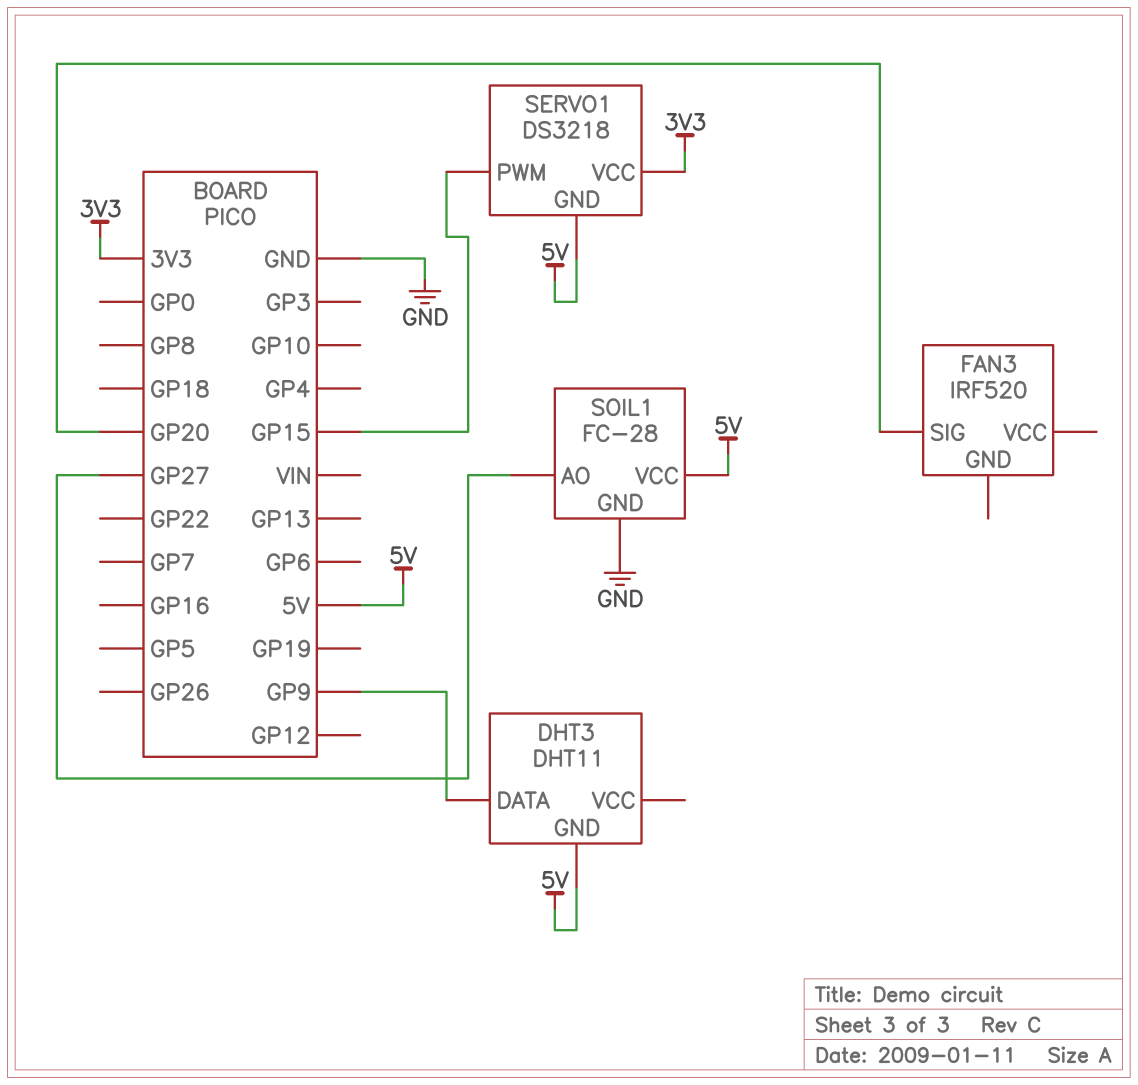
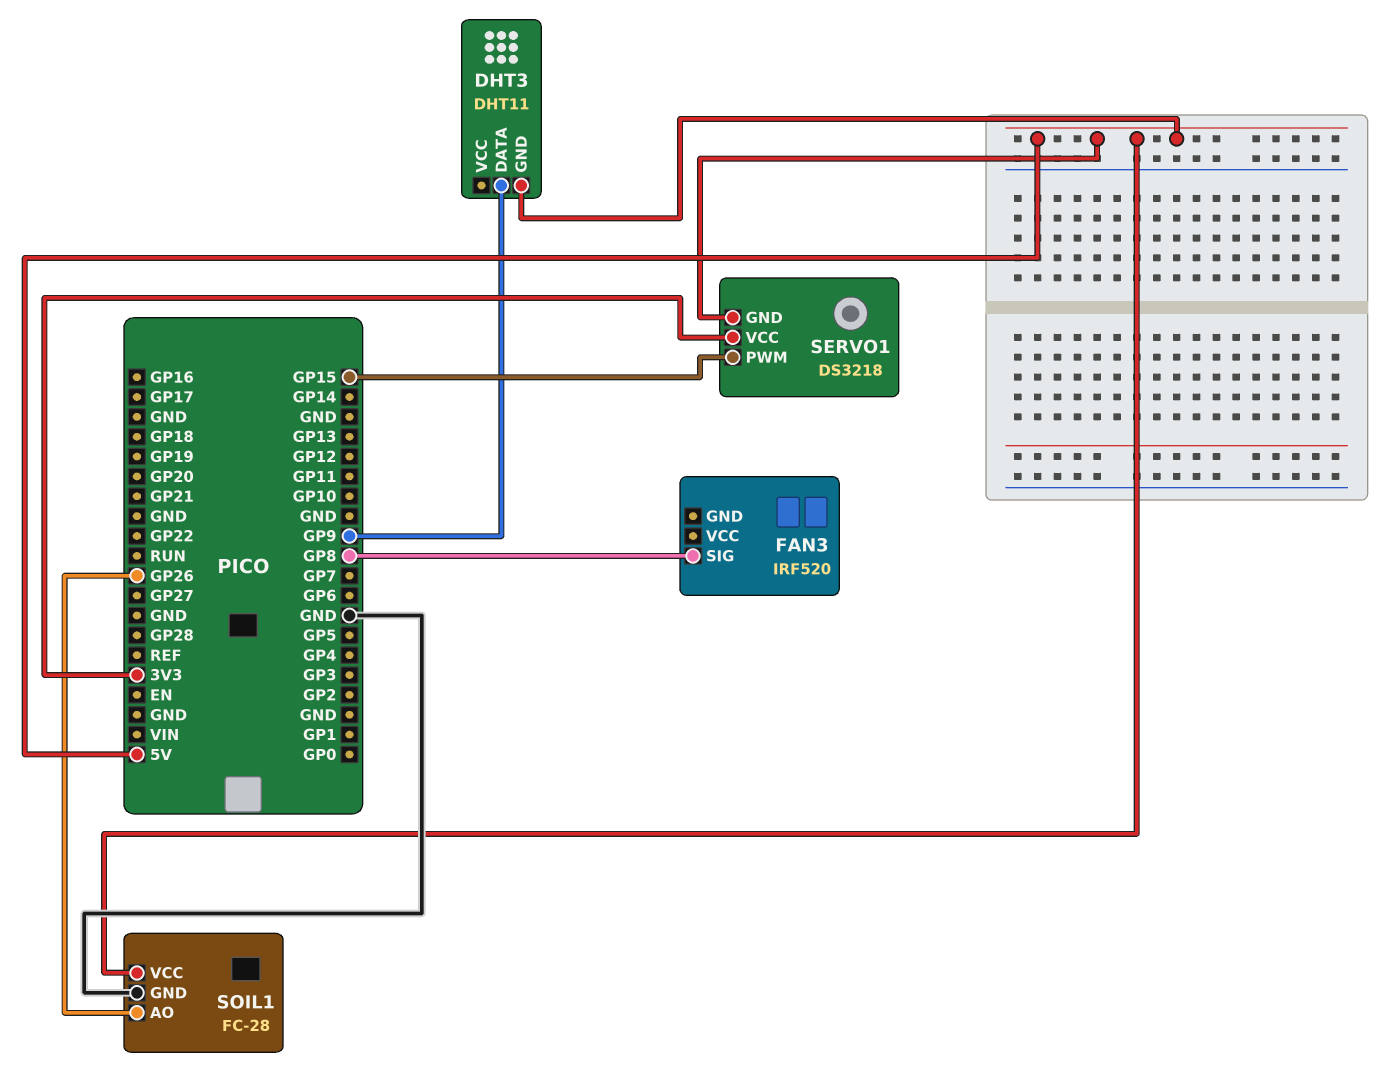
FAN3 pin SIG: GP20 -> GP8
SOIL1 pin AO: GP27 -> GP26

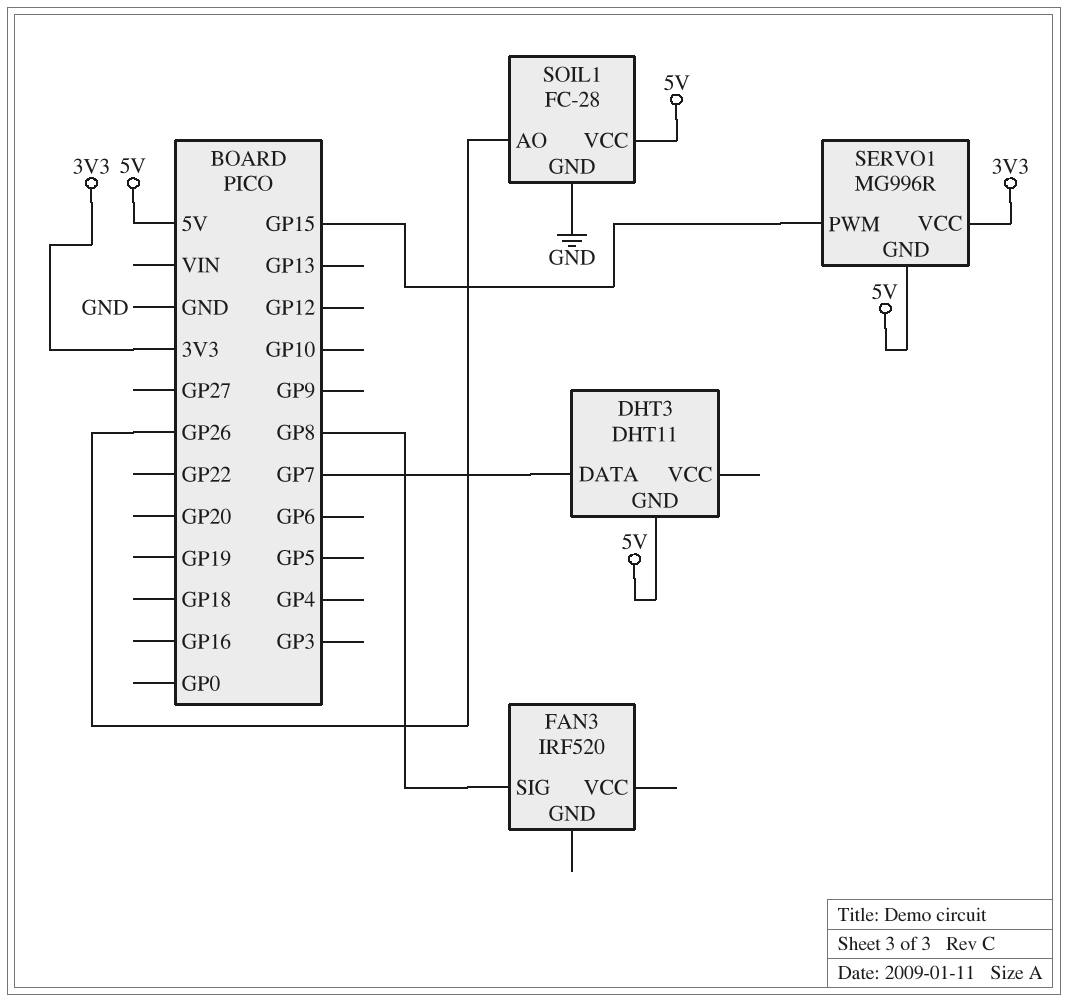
DHT3 pin DATA: GP9 -> GP7
SERVO1: DS3218 -> MG996R

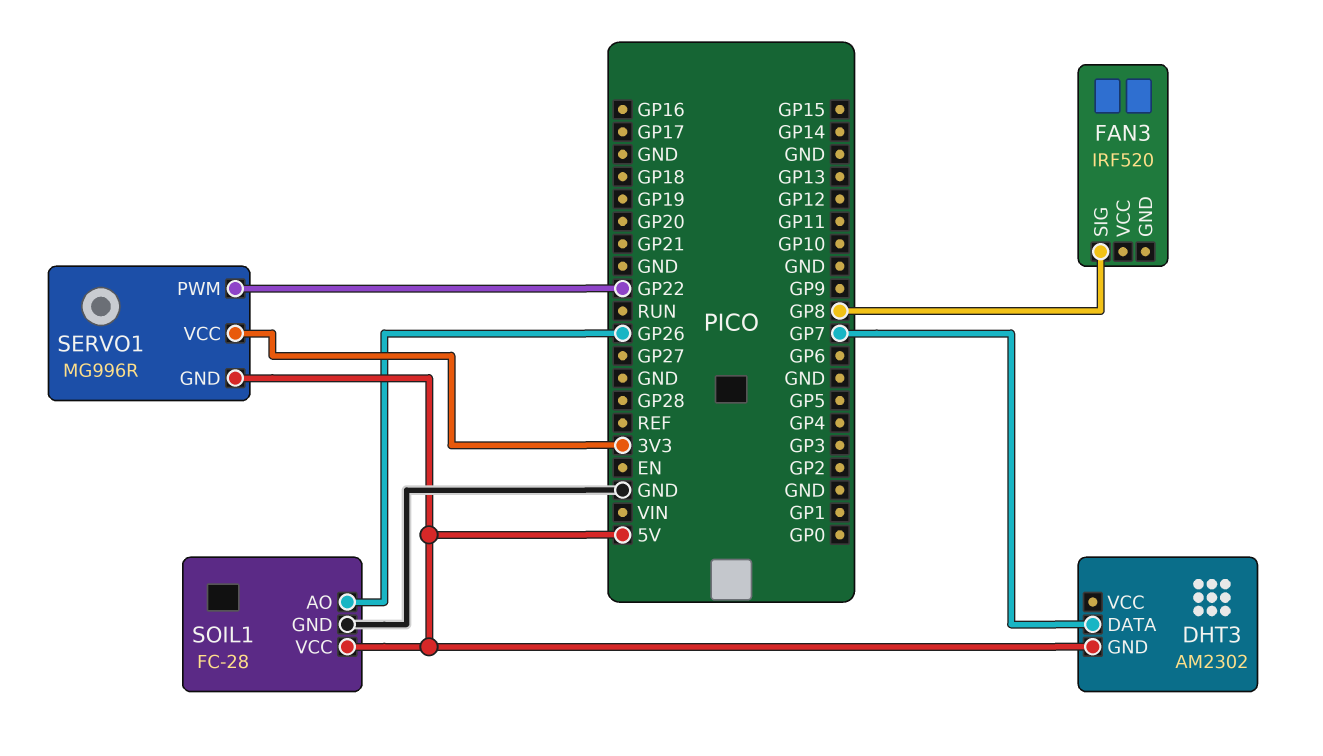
DHT3: DHT11 -> AM2302
SERVO1 pin PWM: GP15 -> GP22

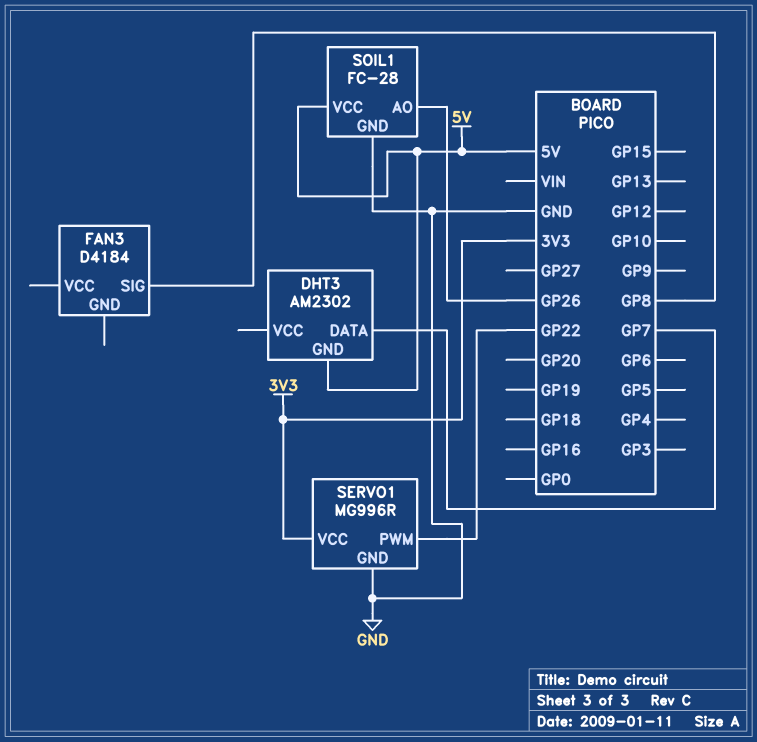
FAN3: IRF520 -> D4184
SERVO1 pin GND: 5V -> GND

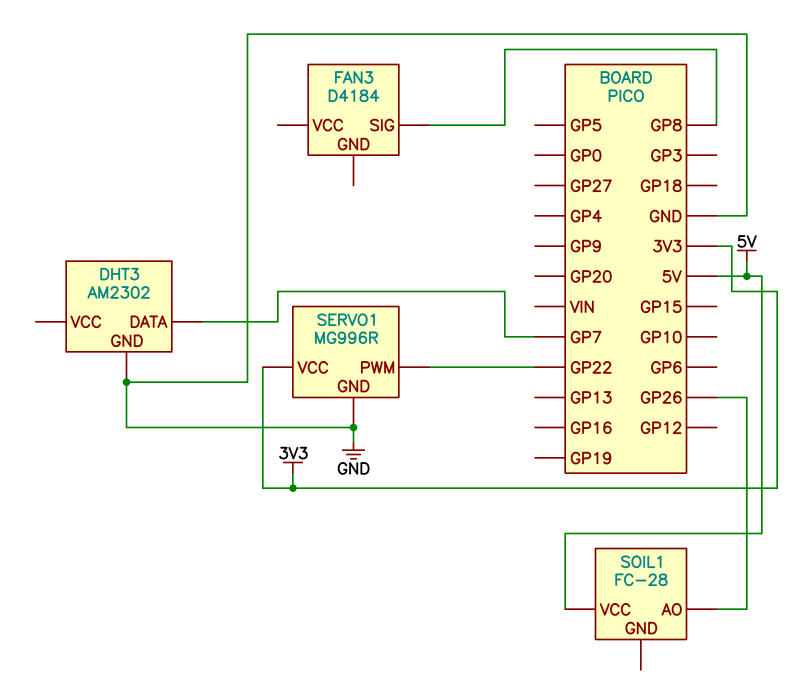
DHT3 pin GND: 5V -> GND
SOIL1 pin GND: GND -> none

